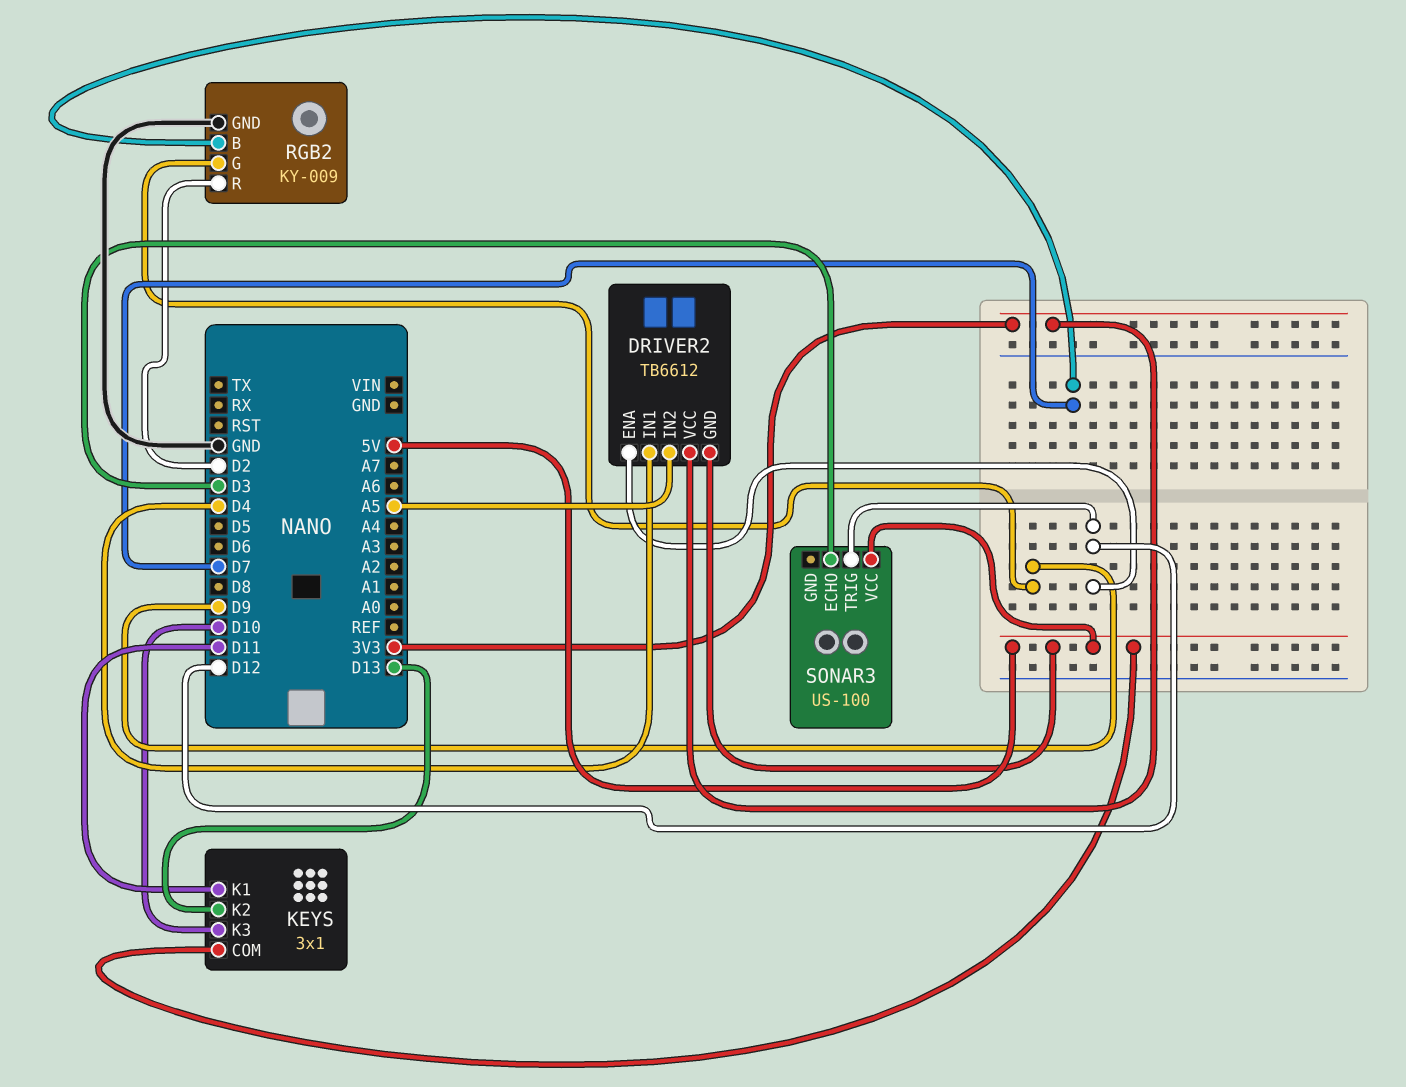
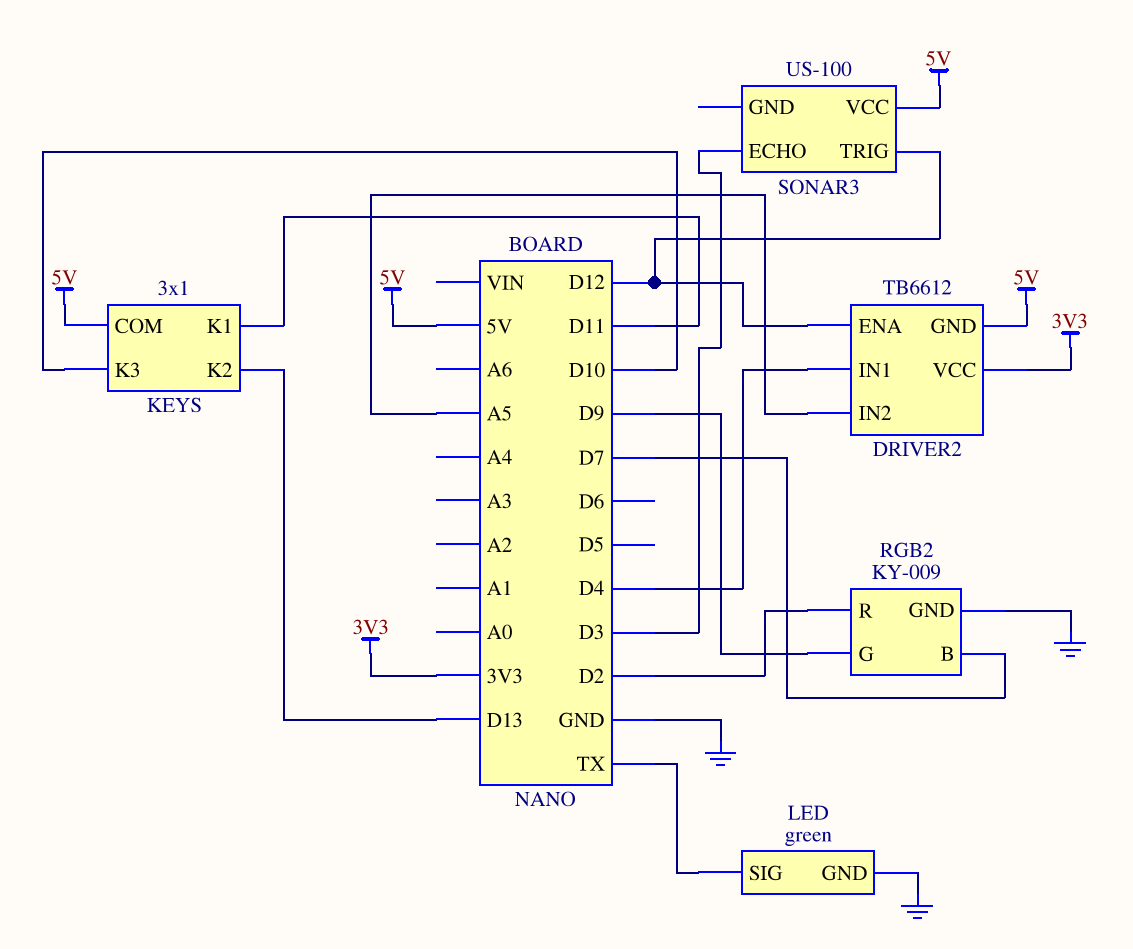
LED: none -> green
LED pin GND: none -> GND
LED pin SIG: none -> TX

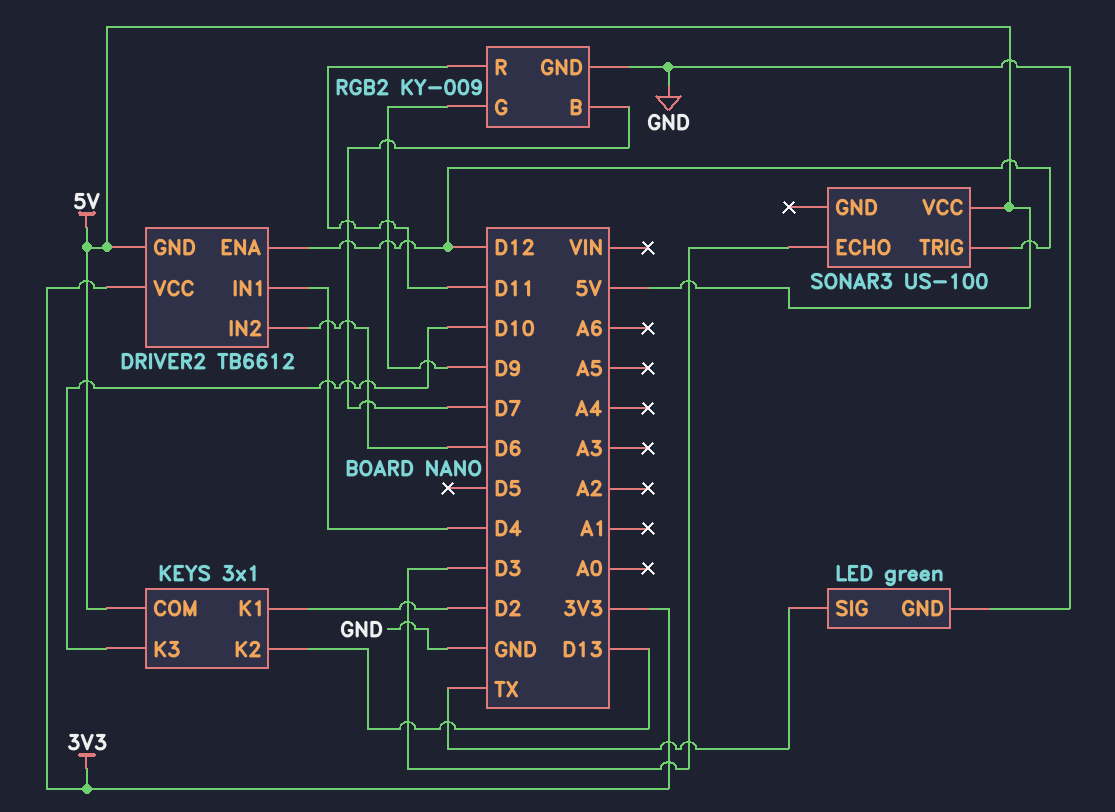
DRIVER2 pin IN2: A5 -> D6
KEYS pin K1: D11 -> D2
RGB2 pin R: D2 -> D11

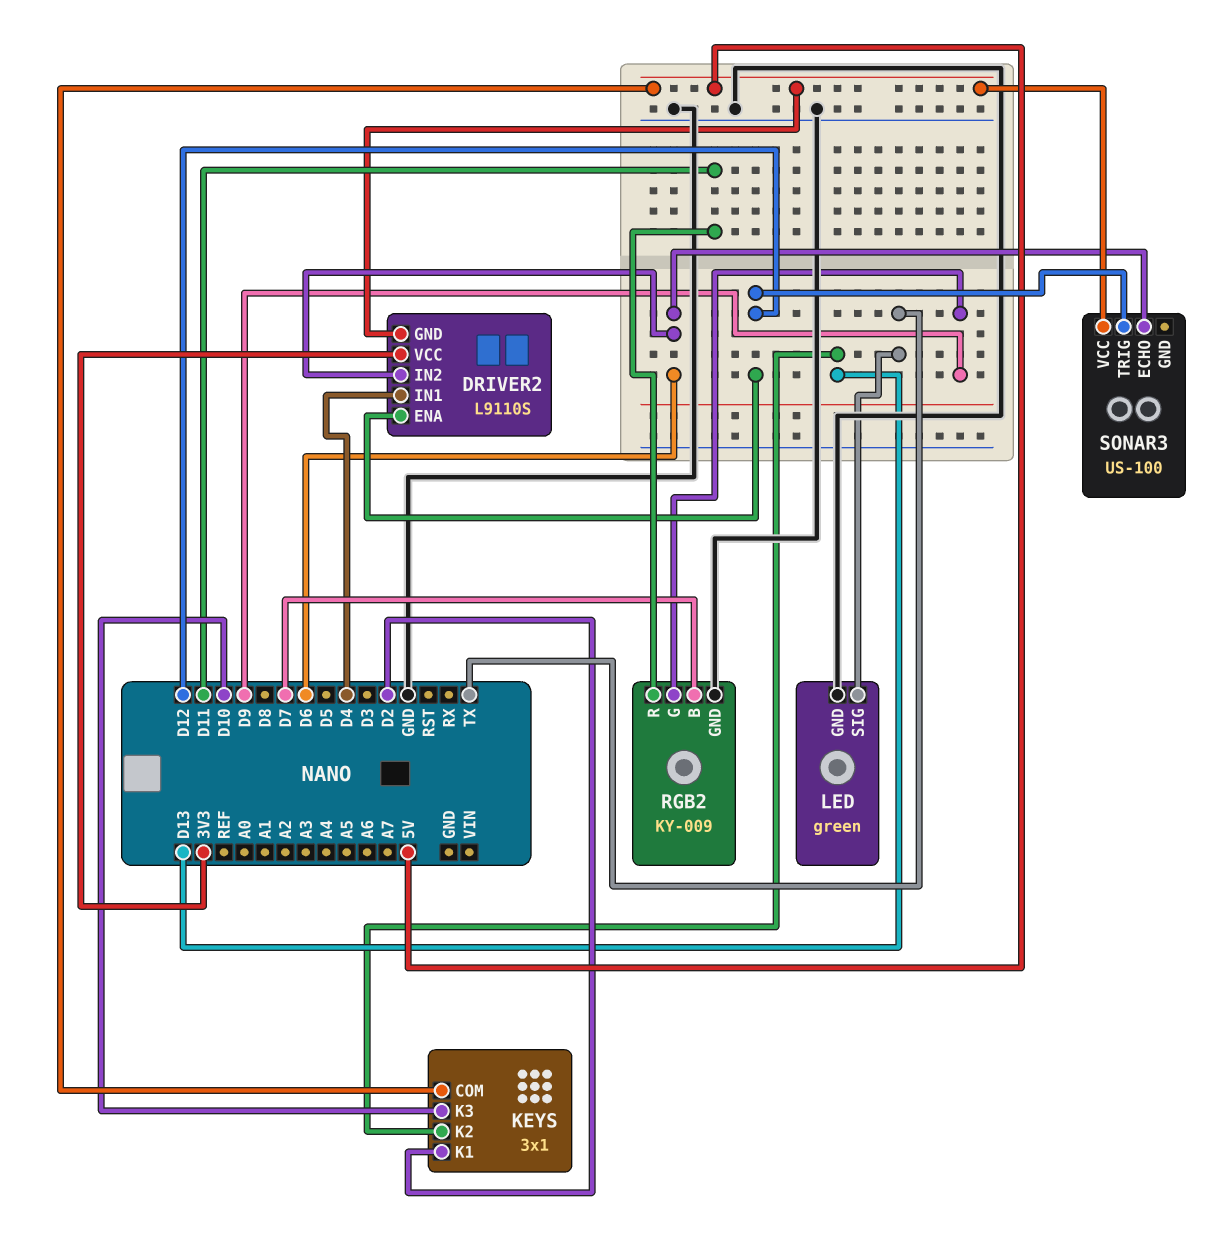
DRIVER2: TB6612 -> L9110S
SONAR3 pin ECHO: D3 -> D6

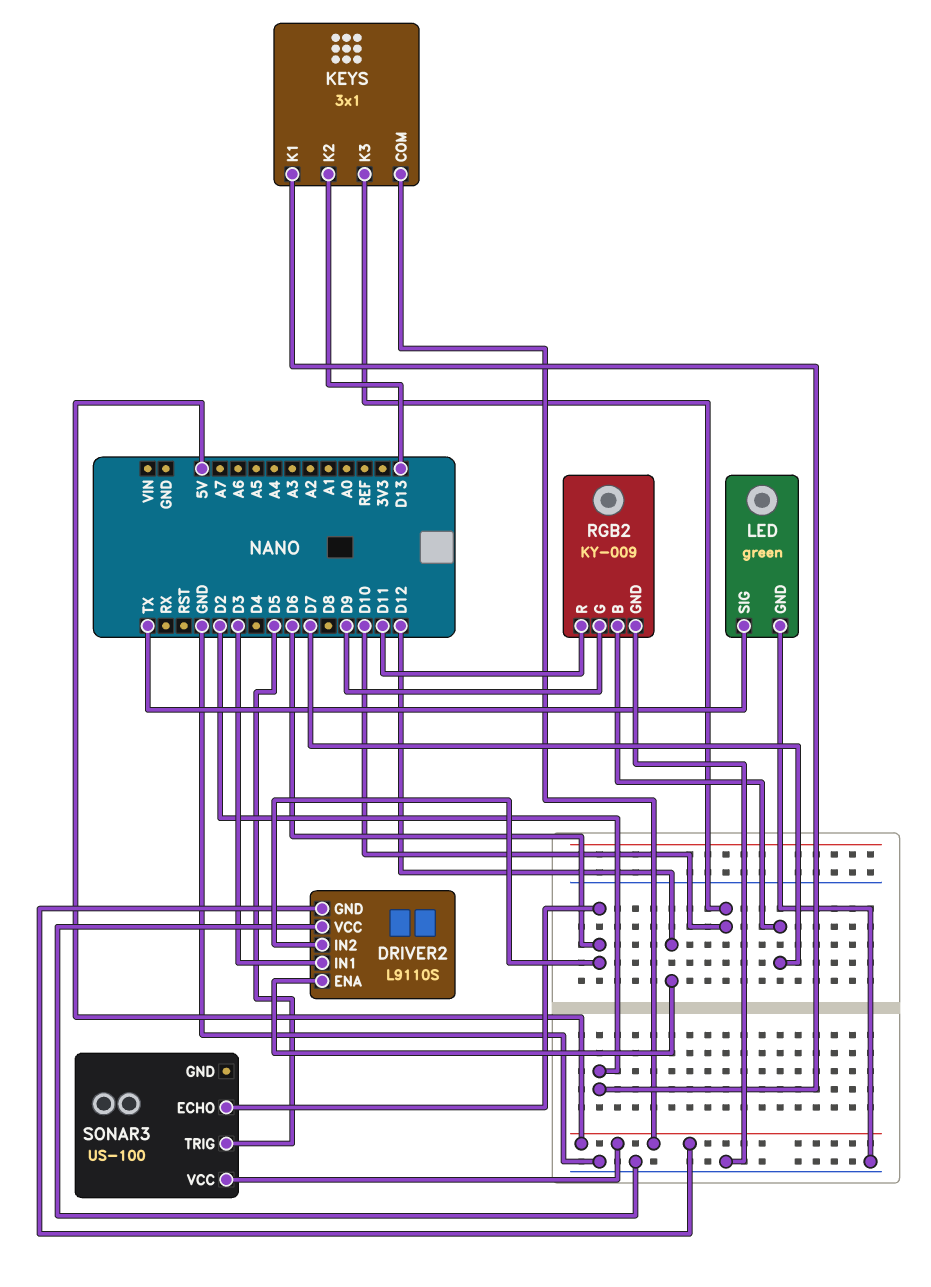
DRIVER2 pin IN1: D4 -> D3
DRIVER2 pin VCC: 3V3 -> GND
SONAR3 pin TRIG: D12 -> D5

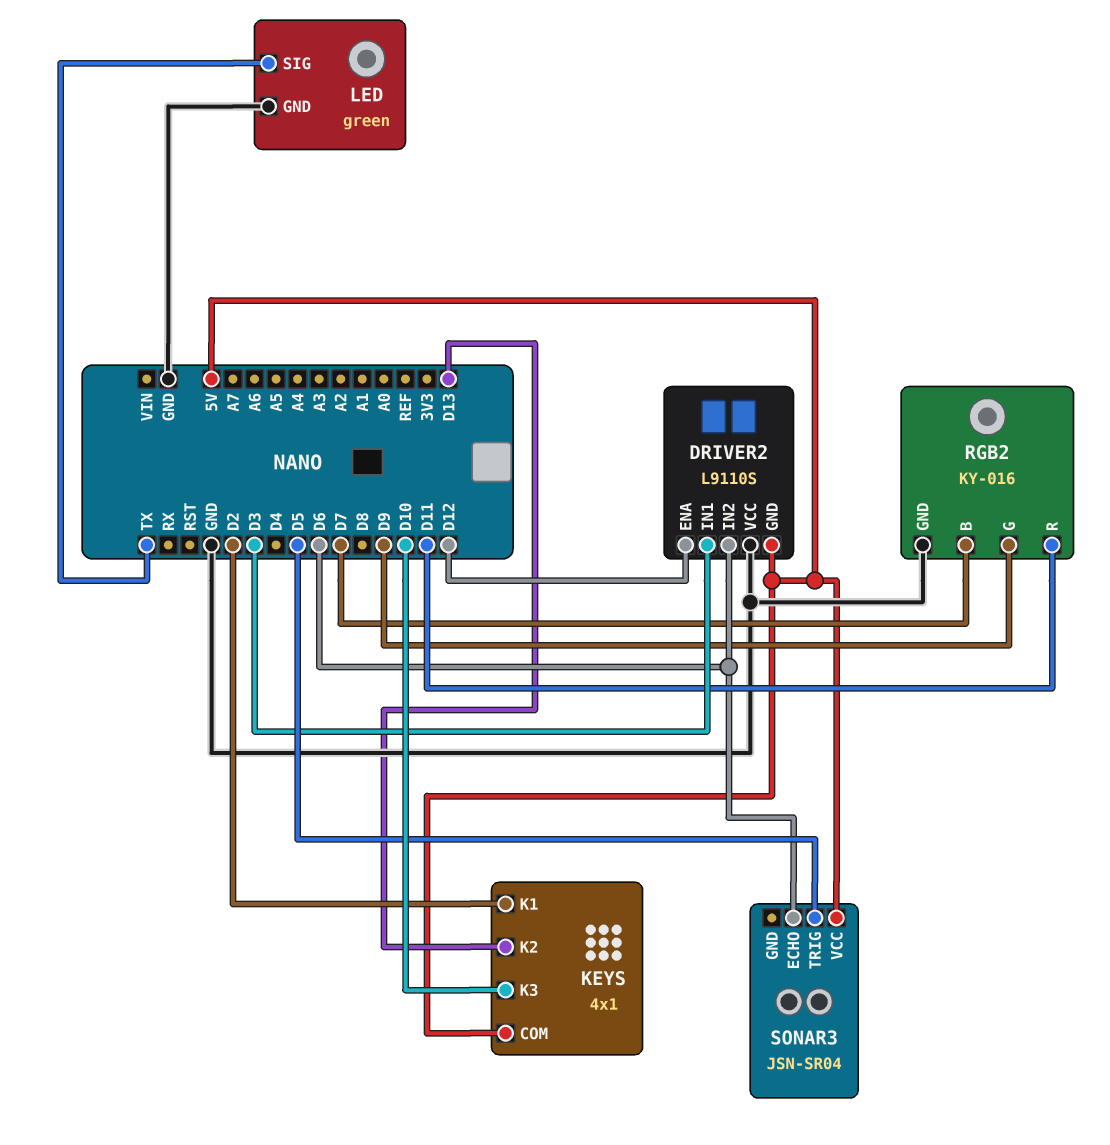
KEYS: 3x1 -> 4x1
RGB2: KY-009 -> KY-016
SONAR3: US-100 -> JSN-SR04

